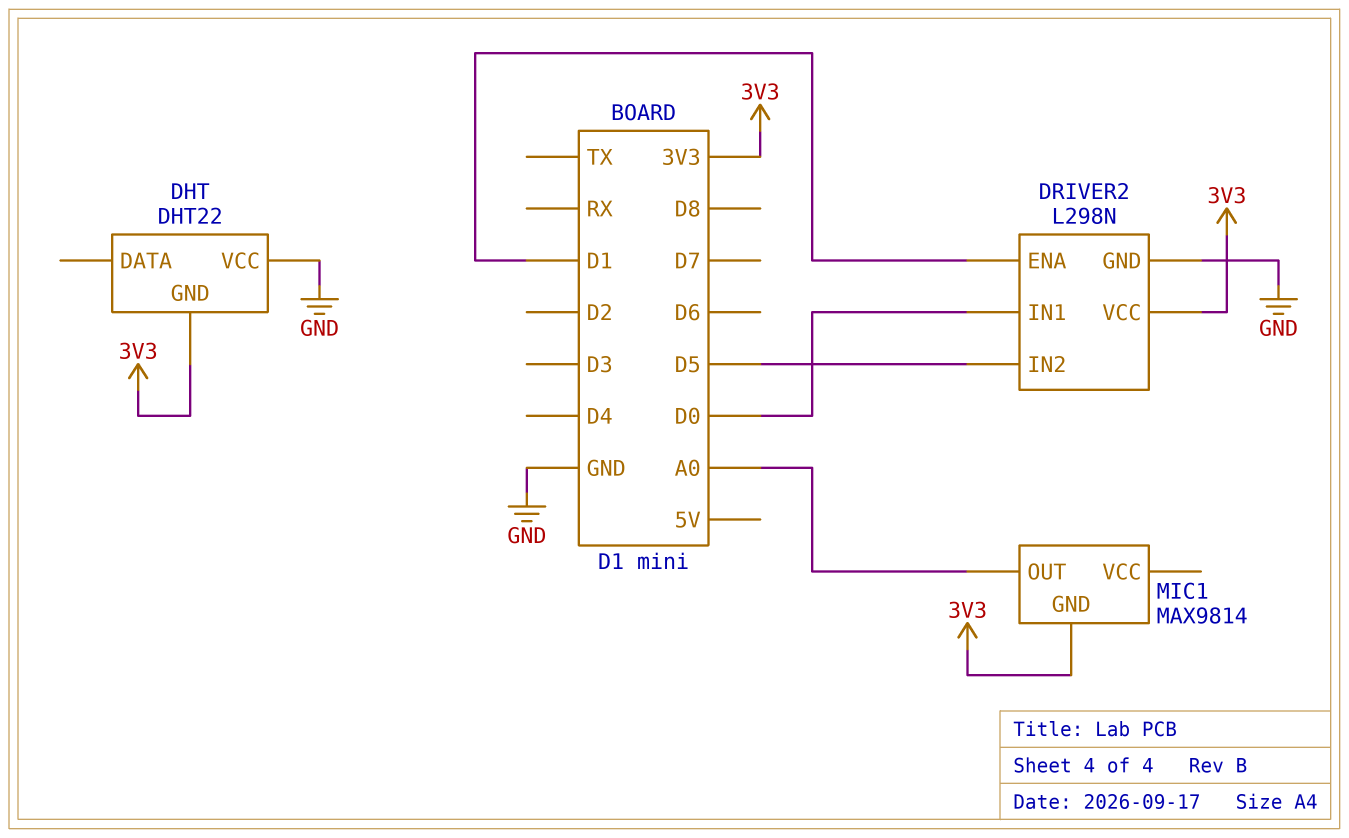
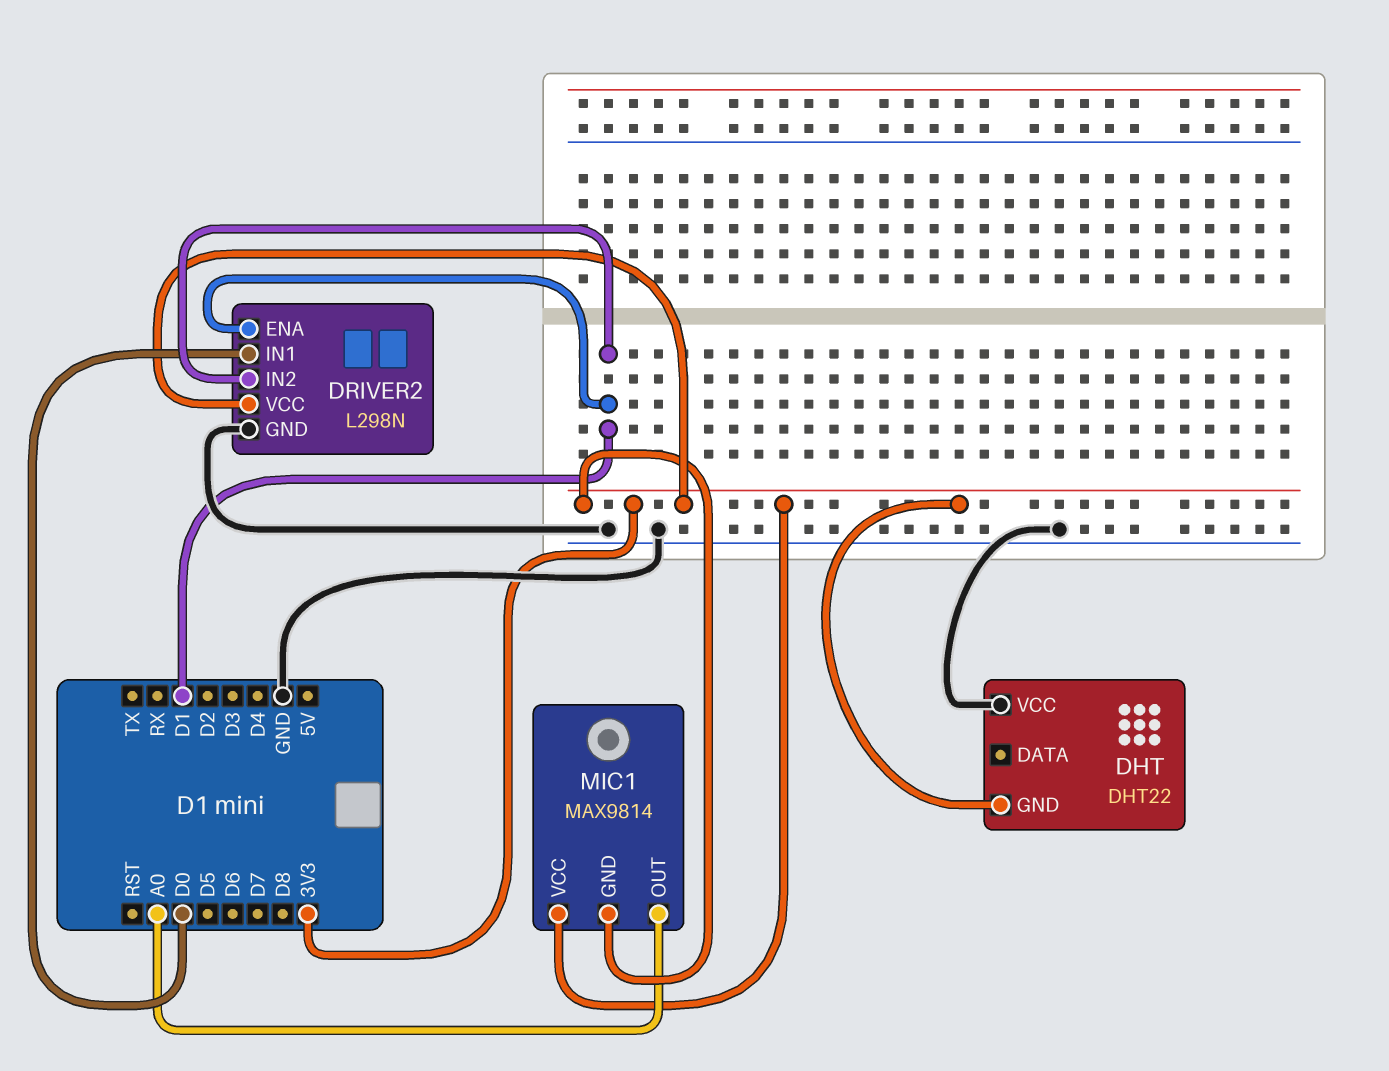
DRIVER2 pin IN2: D5 -> D1
MIC1 pin VCC: none -> 3V3

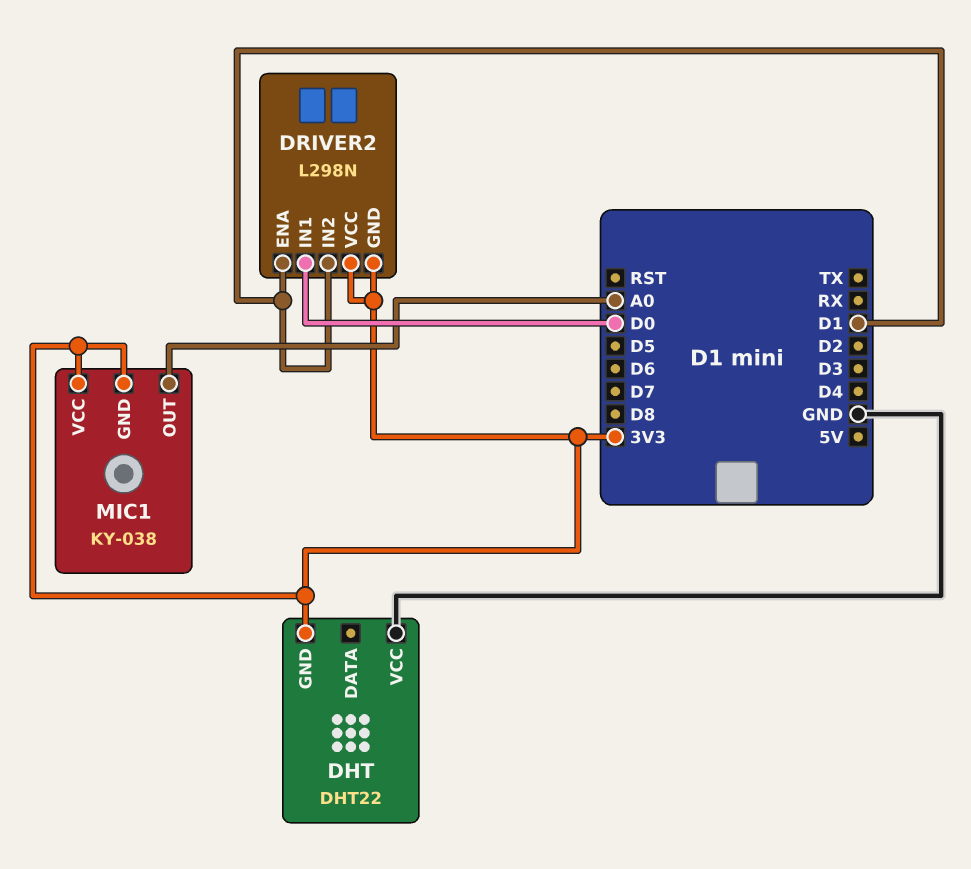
DRIVER2 pin GND: GND -> 3V3
MIC1: MAX9814 -> KY-038

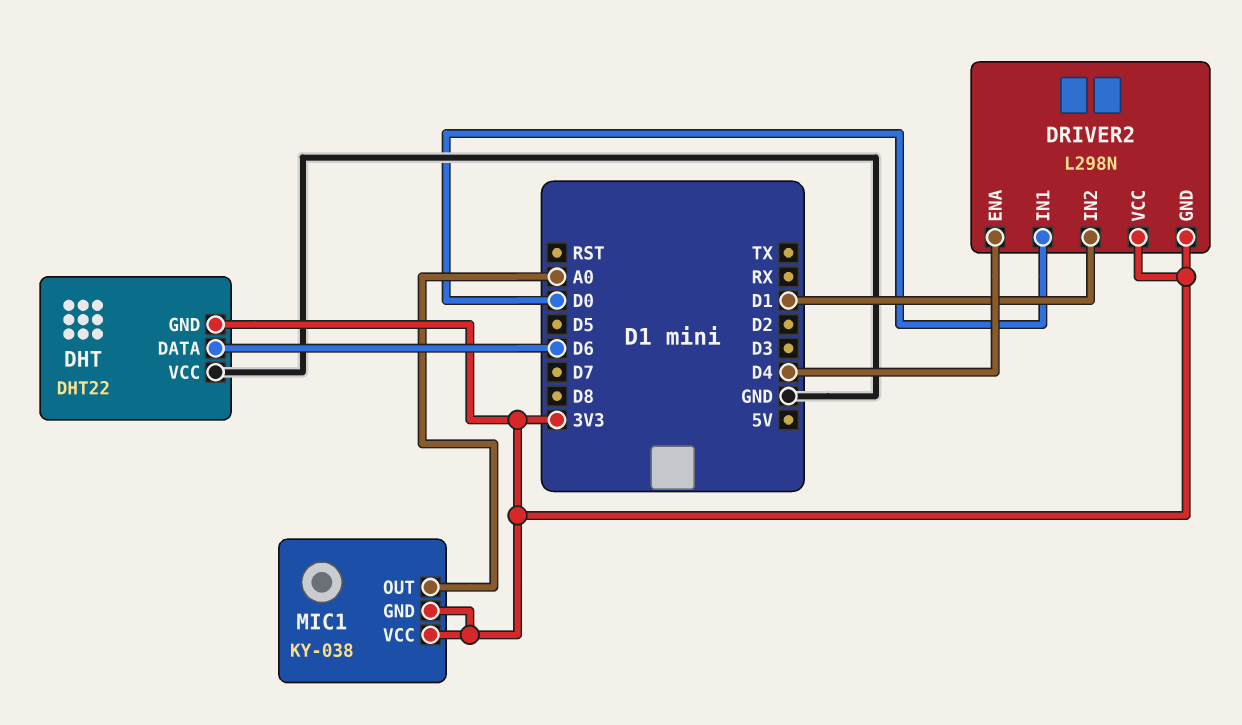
DHT pin DATA: none -> D6
DRIVER2 pin ENA: D1 -> D4

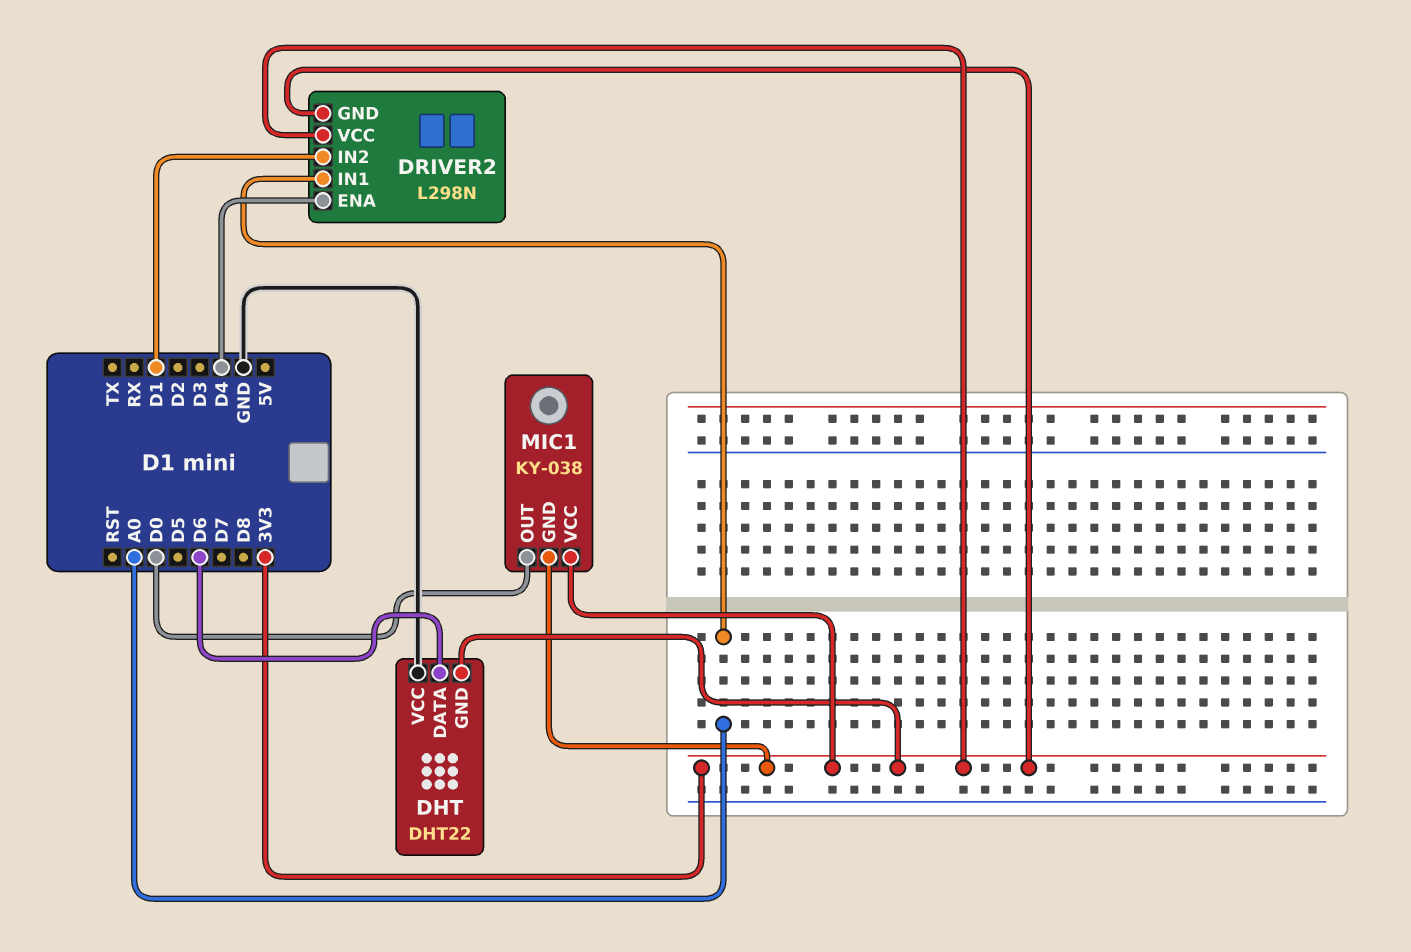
DRIVER2 pin IN1: D0 -> A0
MIC1 pin OUT: A0 -> D0

